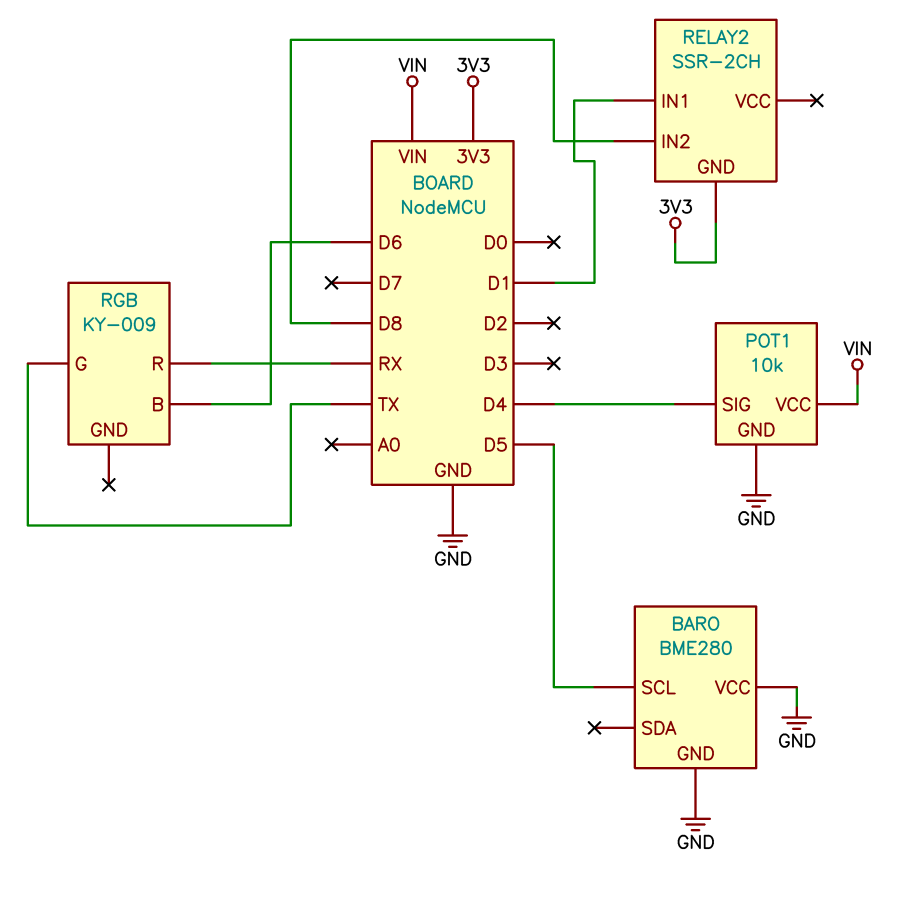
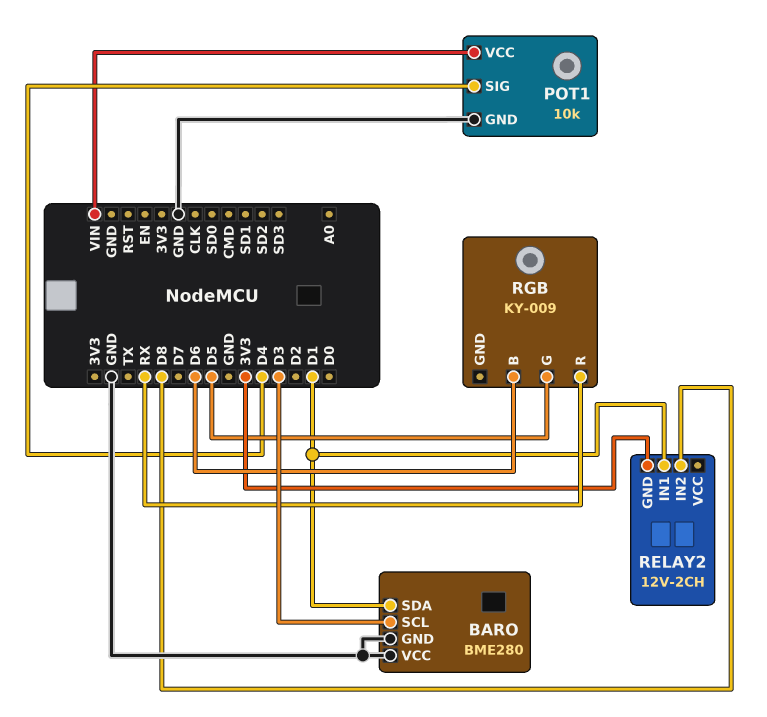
BARO pin SCL: D5 -> D3
BARO pin SDA: none -> D1
RELAY2: SSR-2CH -> 12V-2CH
RGB pin G: TX -> D5

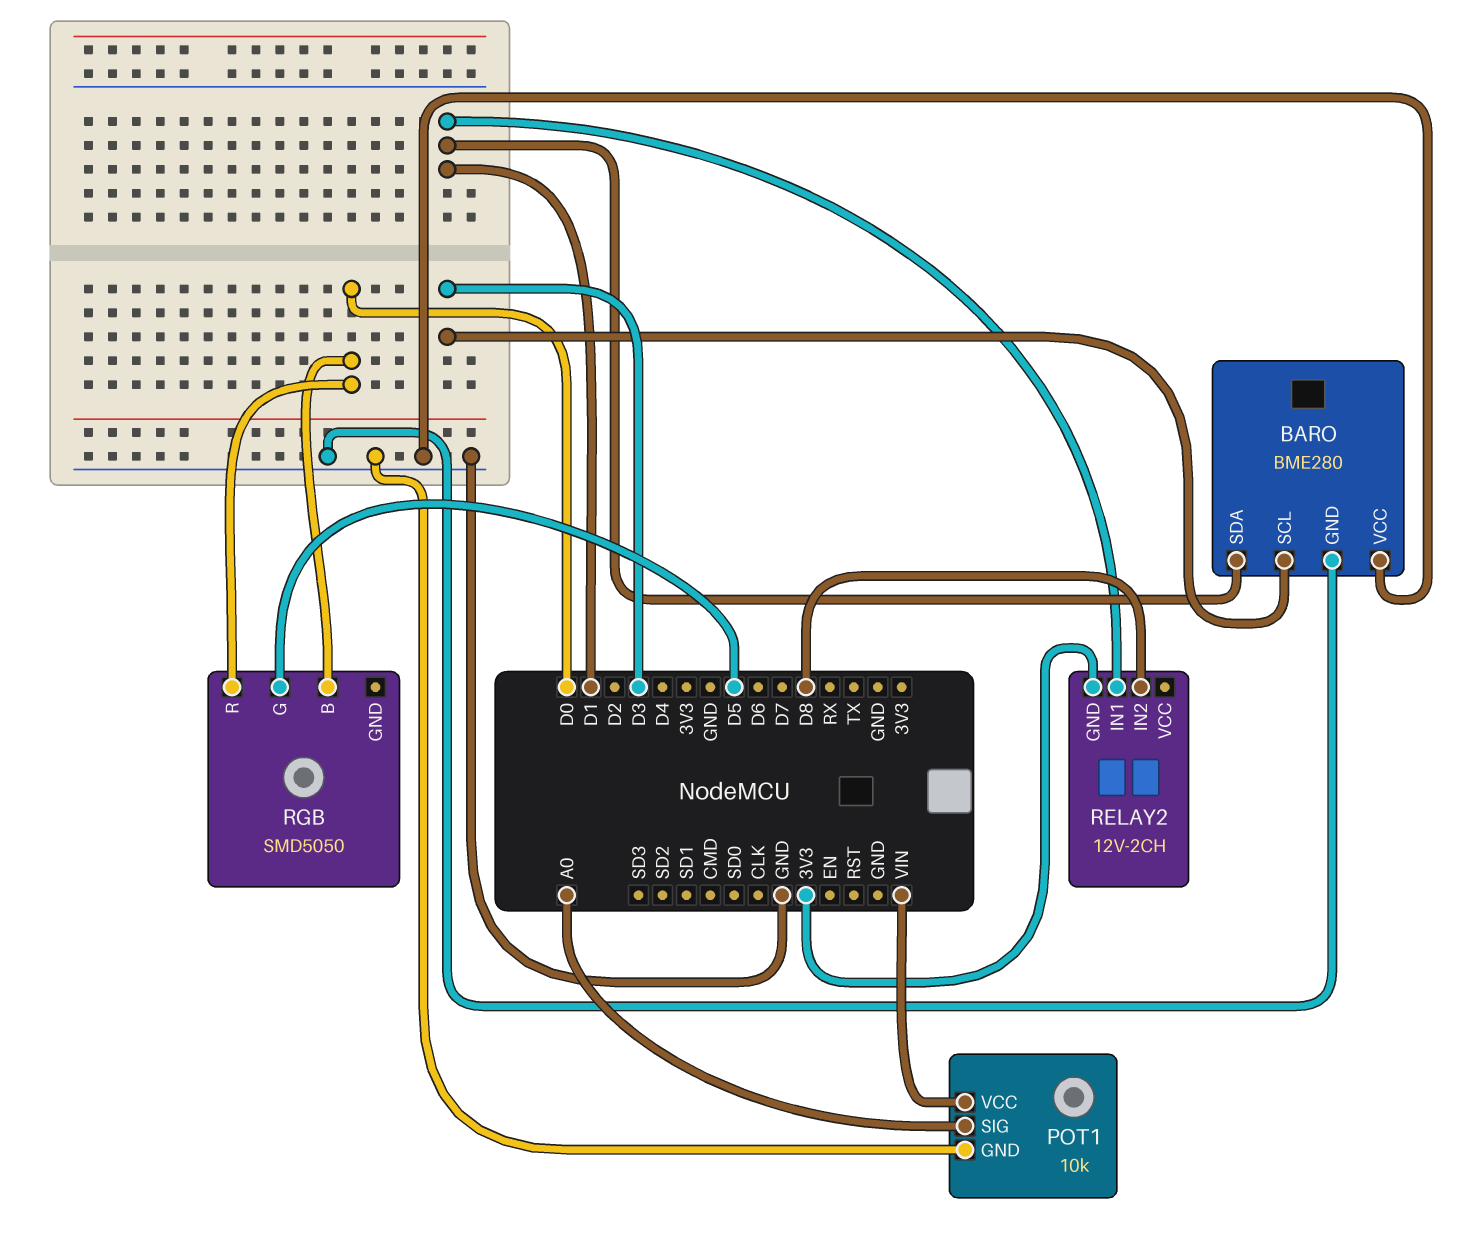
POT1 pin SIG: D4 -> A0
RGB: KY-009 -> SMD5050
RGB pin B: D6 -> D0
RGB pin R: RX -> D0

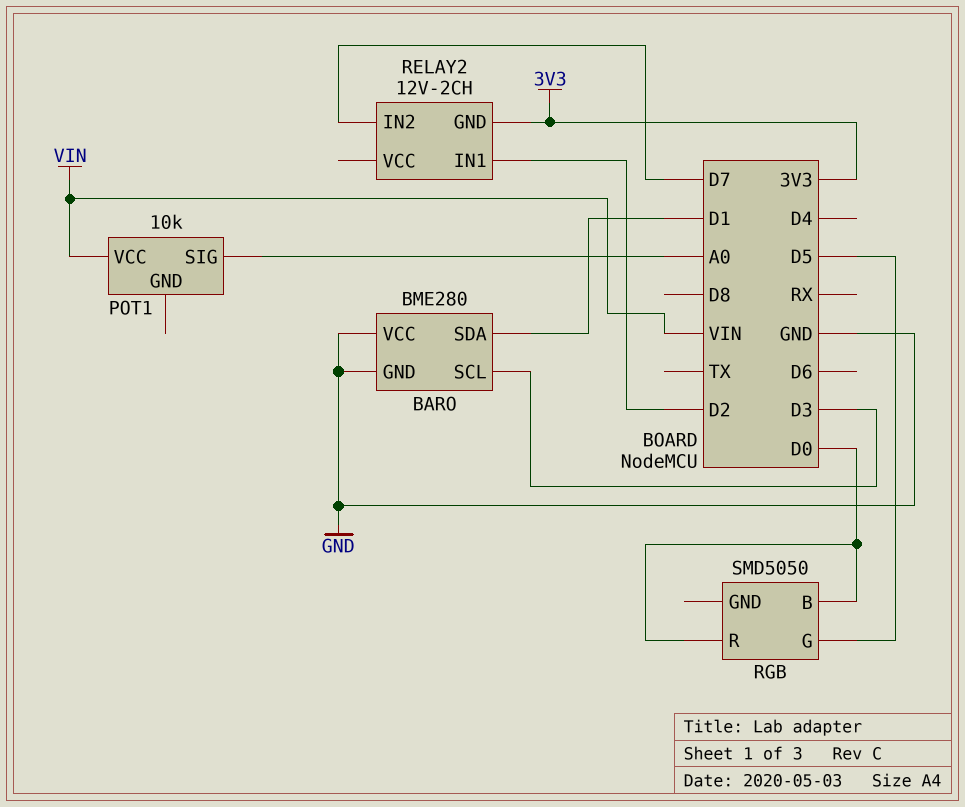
POT1 pin GND: GND -> none
RELAY2 pin IN1: D1 -> D2
RELAY2 pin IN2: D8 -> D7

